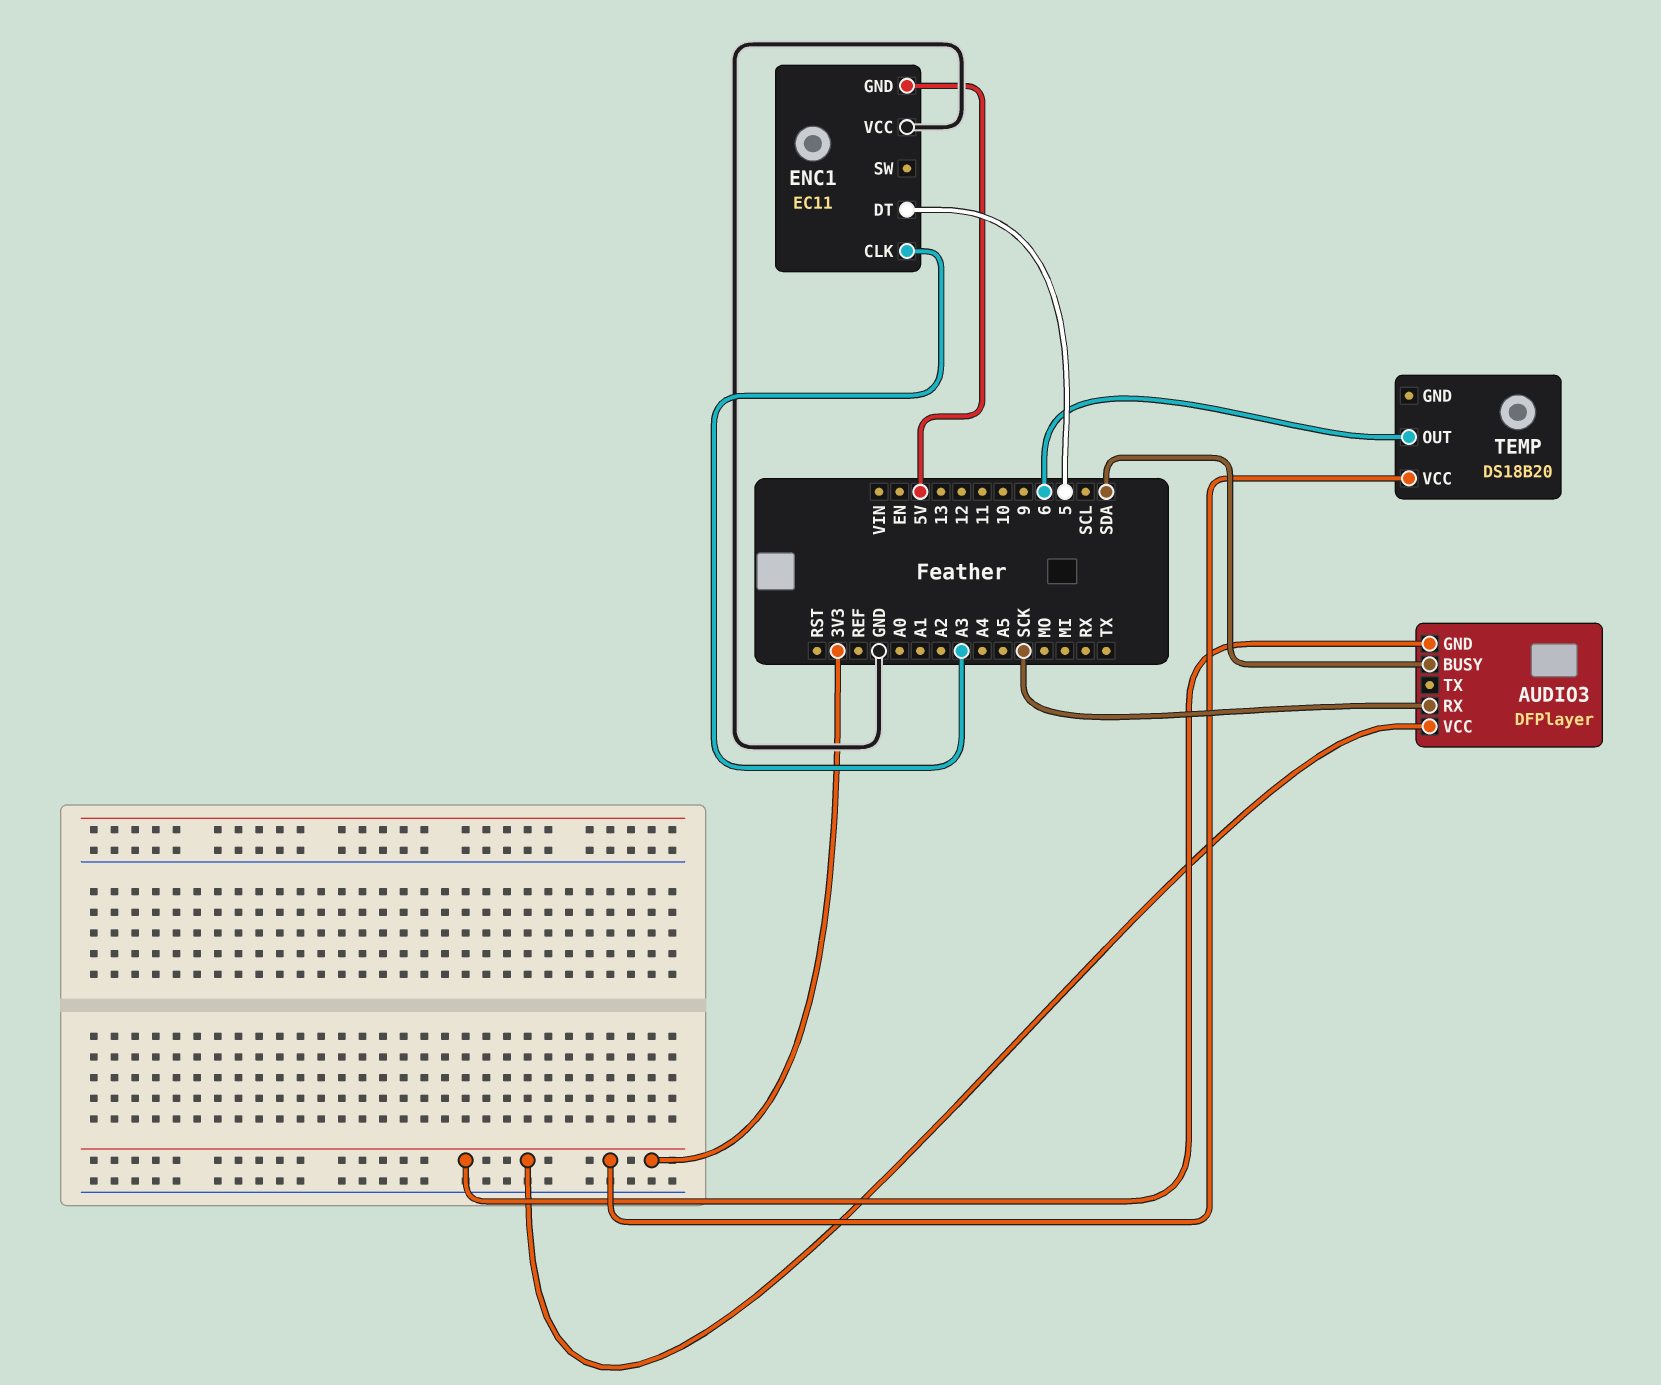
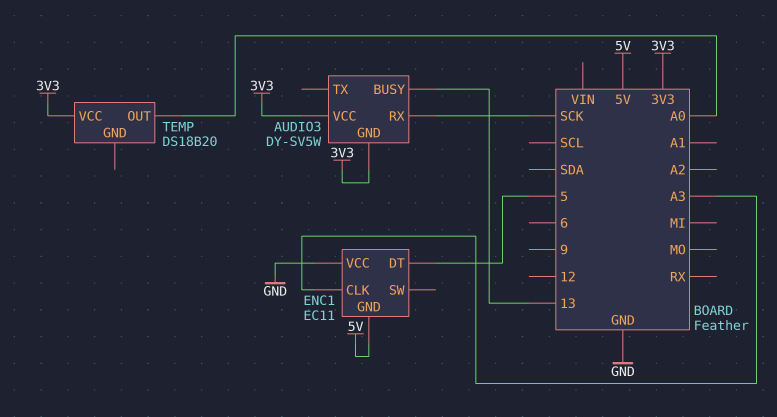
AUDIO3: DFPlayer -> DY-SV5W
AUDIO3 pin BUSY: SDA -> 13
TEMP pin OUT: 6 -> A0

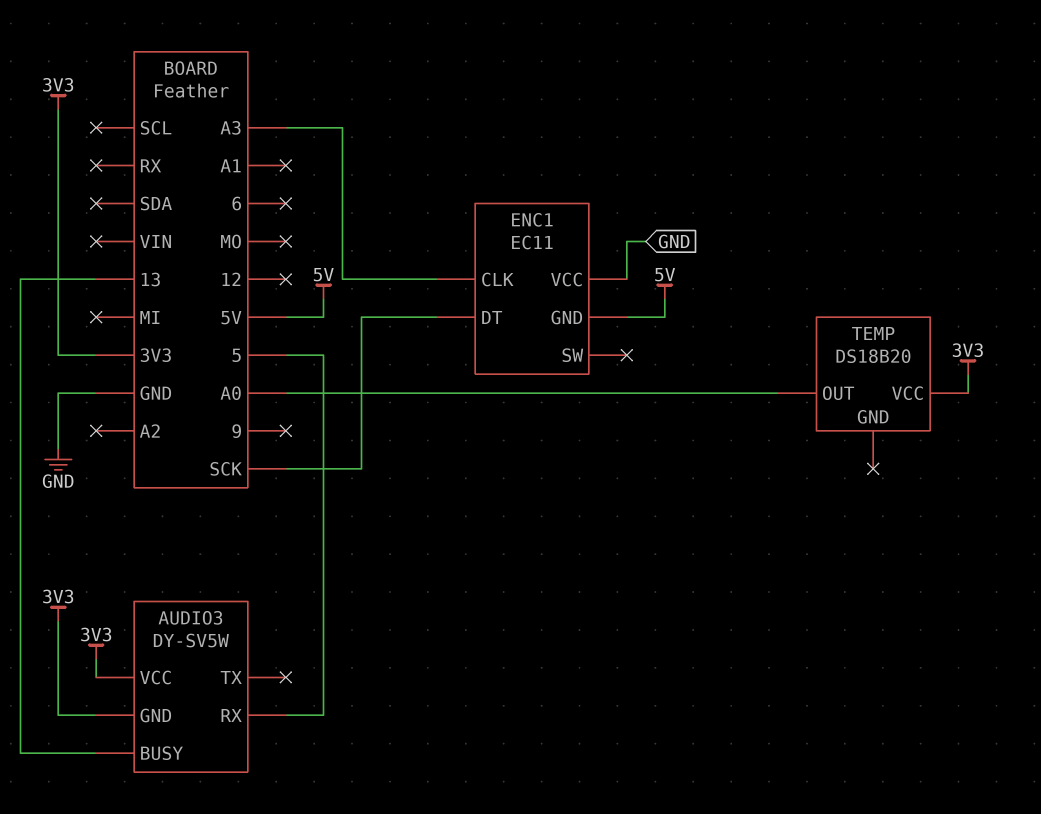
AUDIO3 pin RX: SCK -> 5
ENC1 pin DT: 5 -> SCK

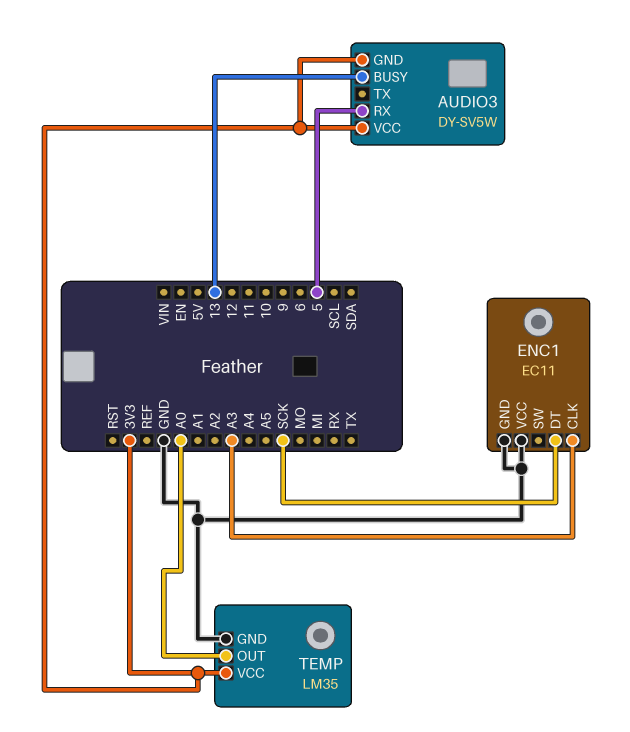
ENC1 pin GND: 5V -> GND
TEMP: DS18B20 -> LM35
TEMP pin GND: none -> GND

